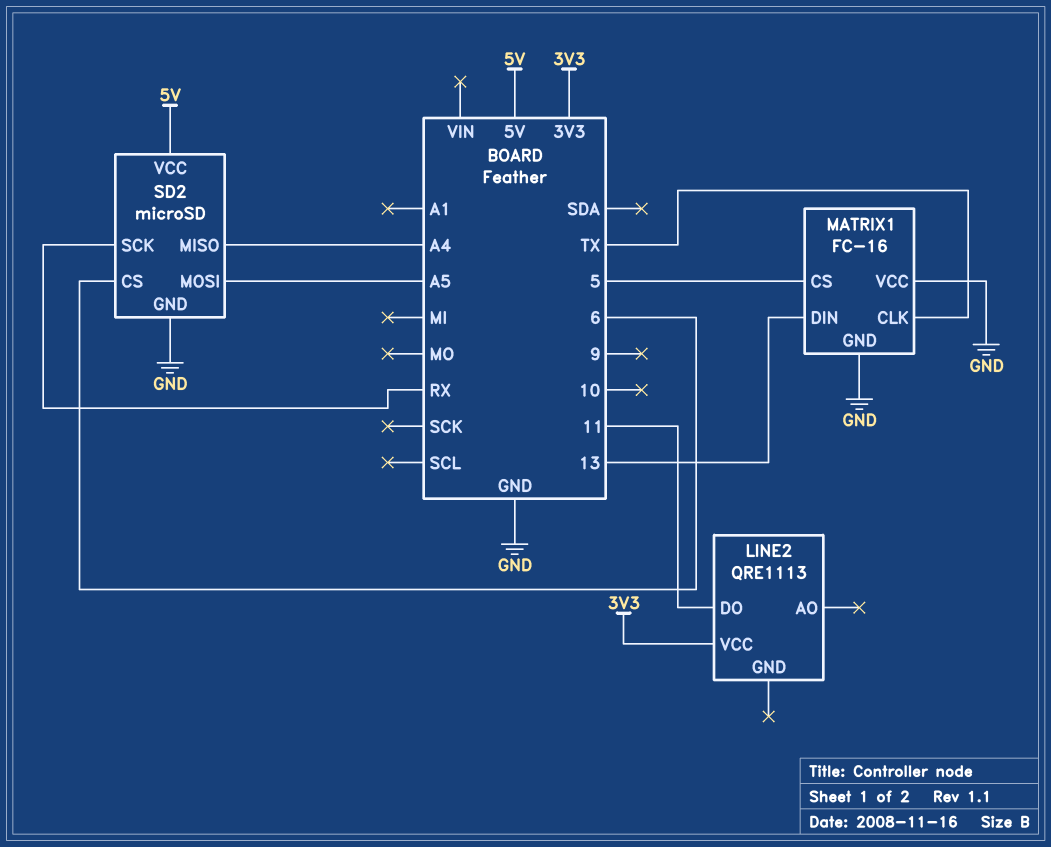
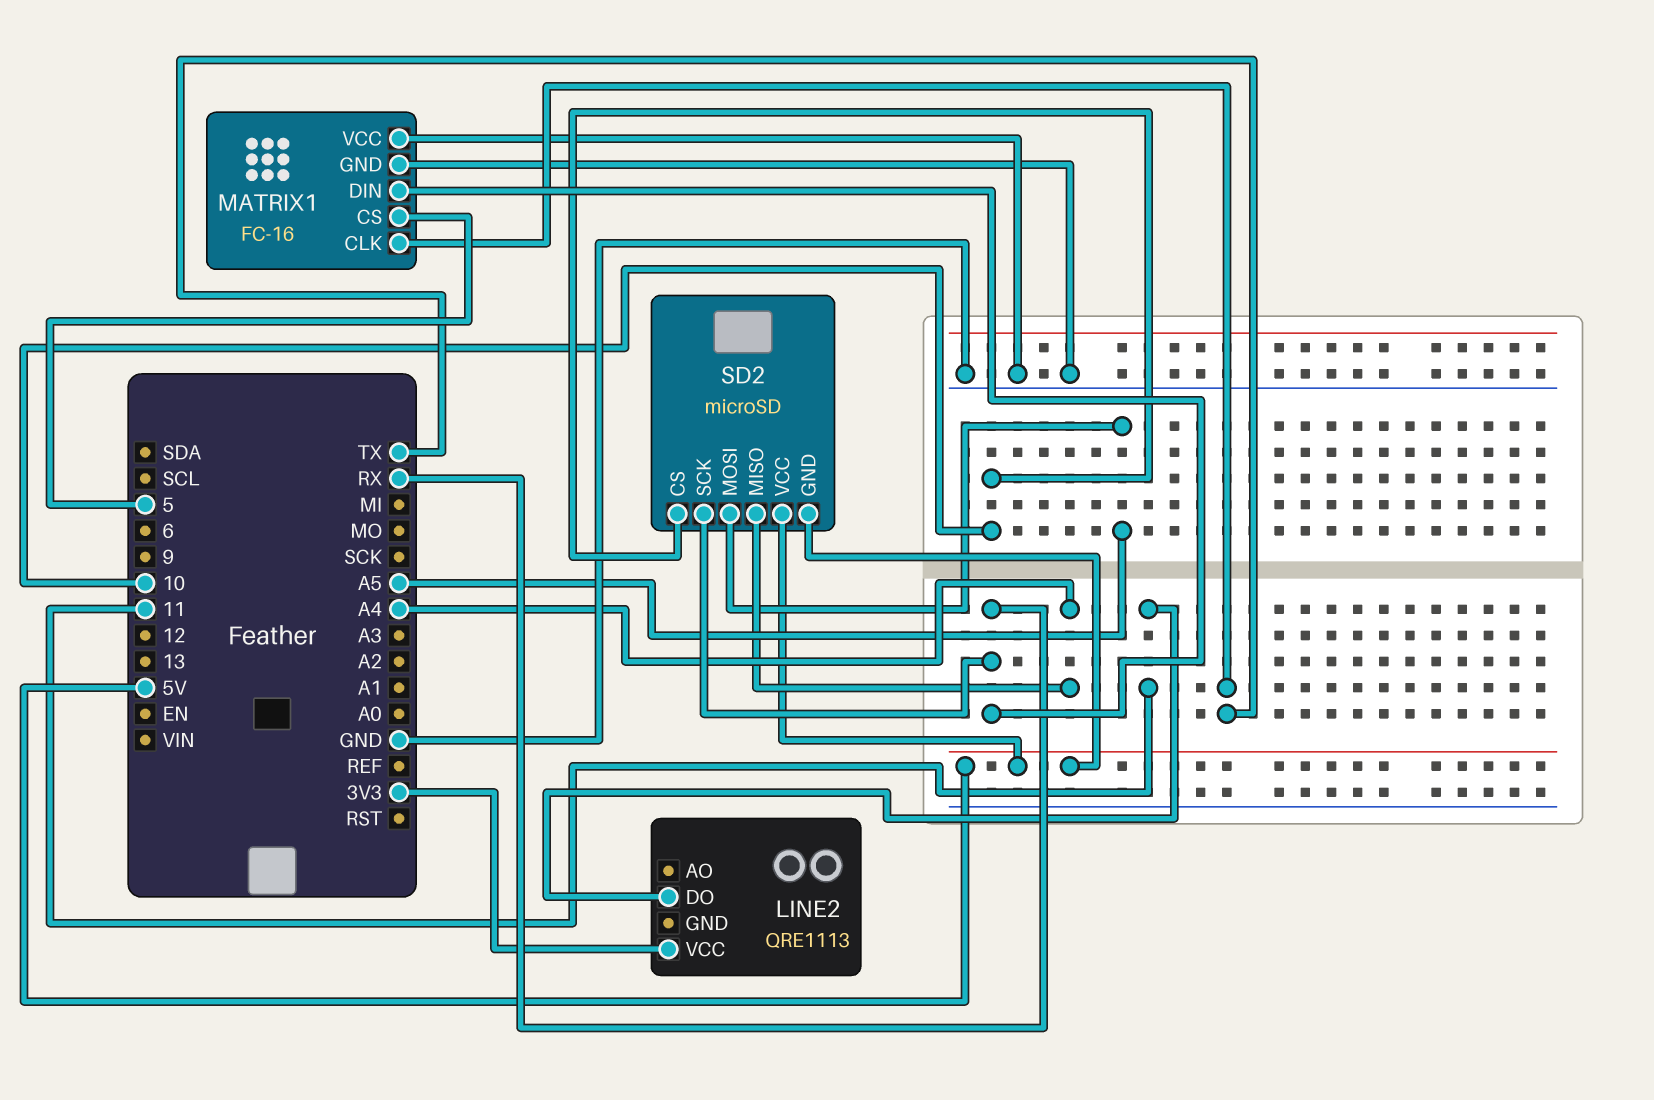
MATRIX1 pin DIN: 13 -> RX
SD2 pin CS: 6 -> 10
SD2 pin GND: GND -> 5V

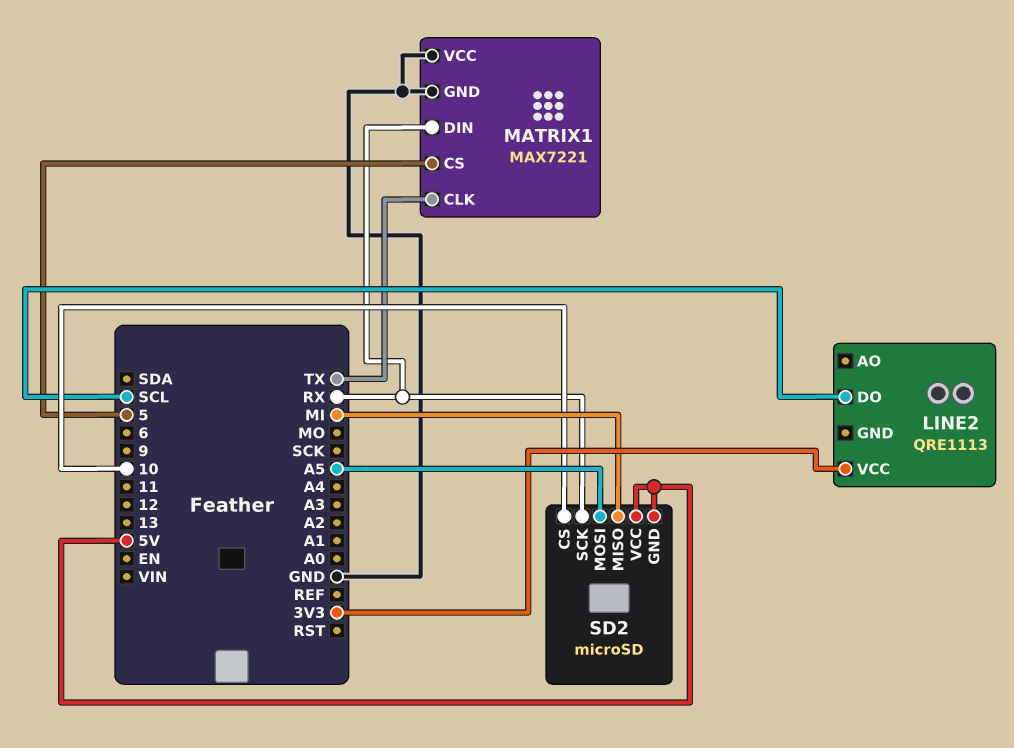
LINE2 pin DO: 11 -> SCL
MATRIX1: FC-16 -> MAX7221
SD2 pin MISO: A4 -> MI

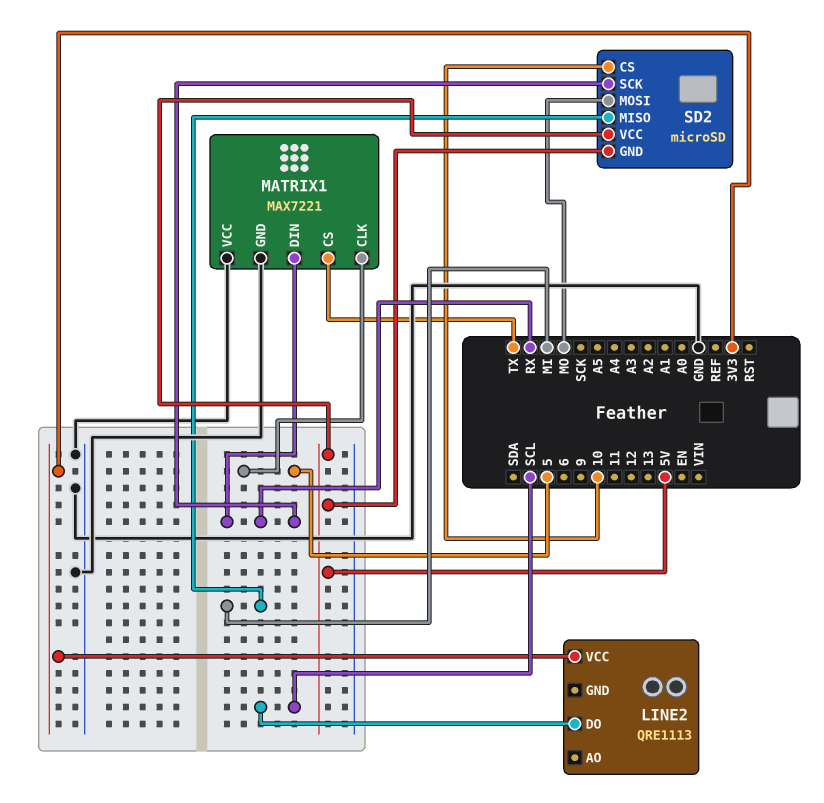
MATRIX1 pin CLK: TX -> 5
MATRIX1 pin CS: 5 -> TX
SD2 pin MOSI: A5 -> MO

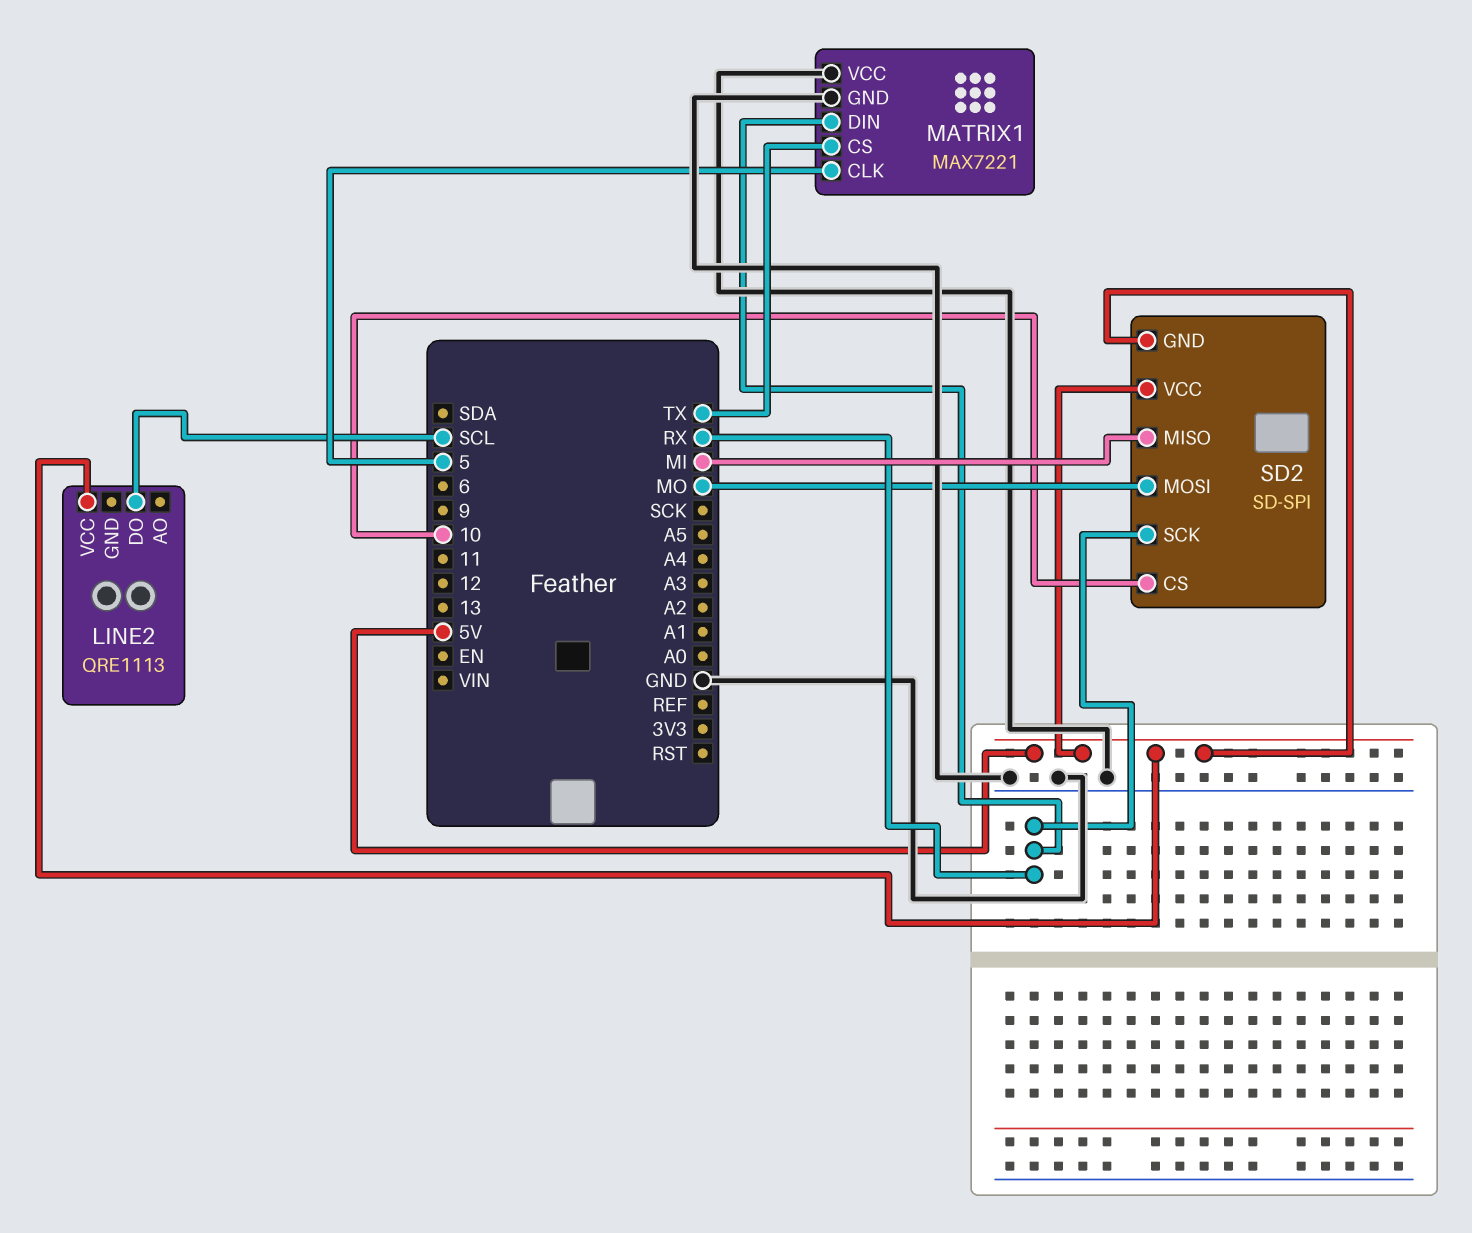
LINE2 pin VCC: 3V3 -> 5V
SD2: microSD -> SD-SPI

